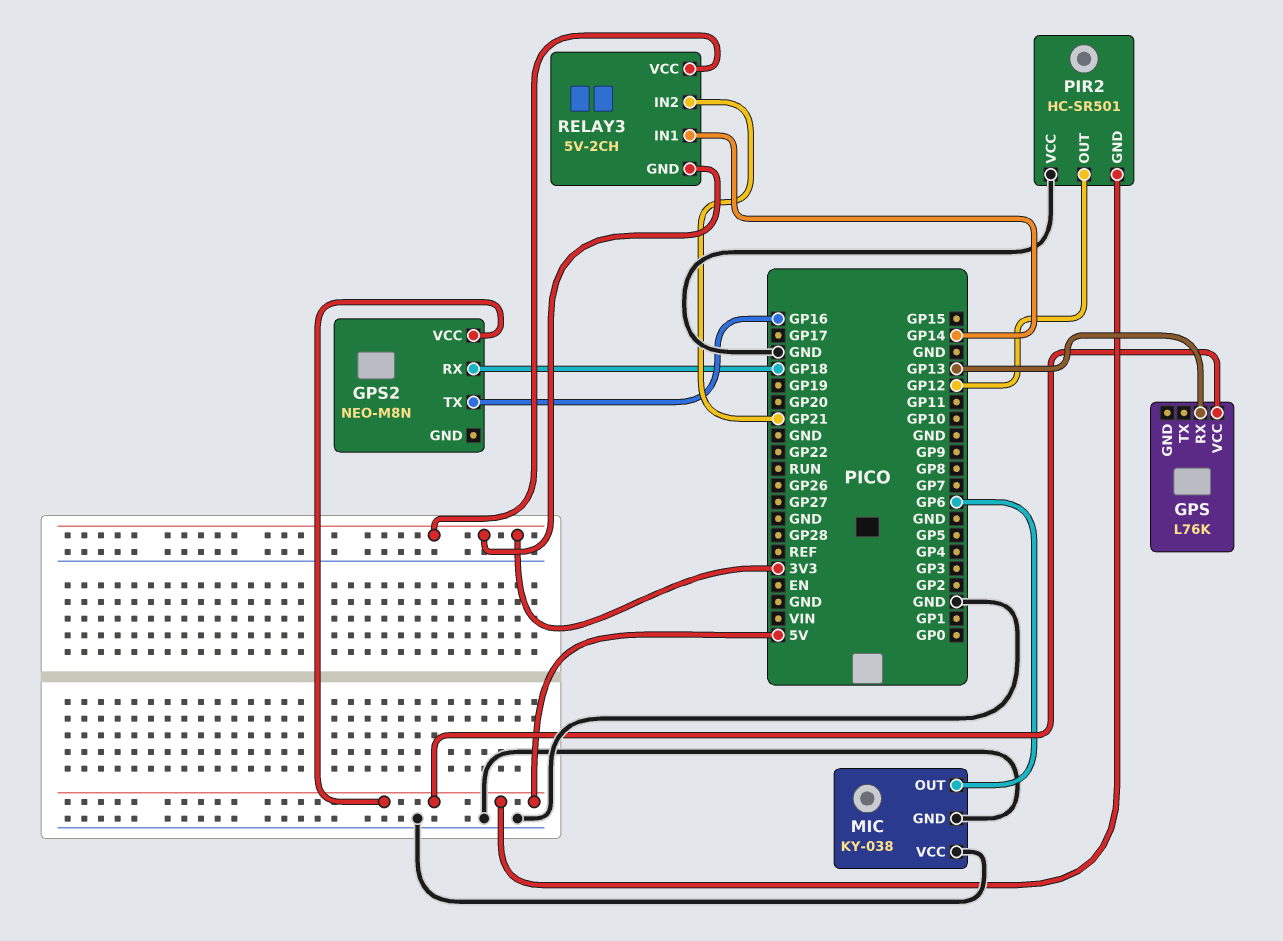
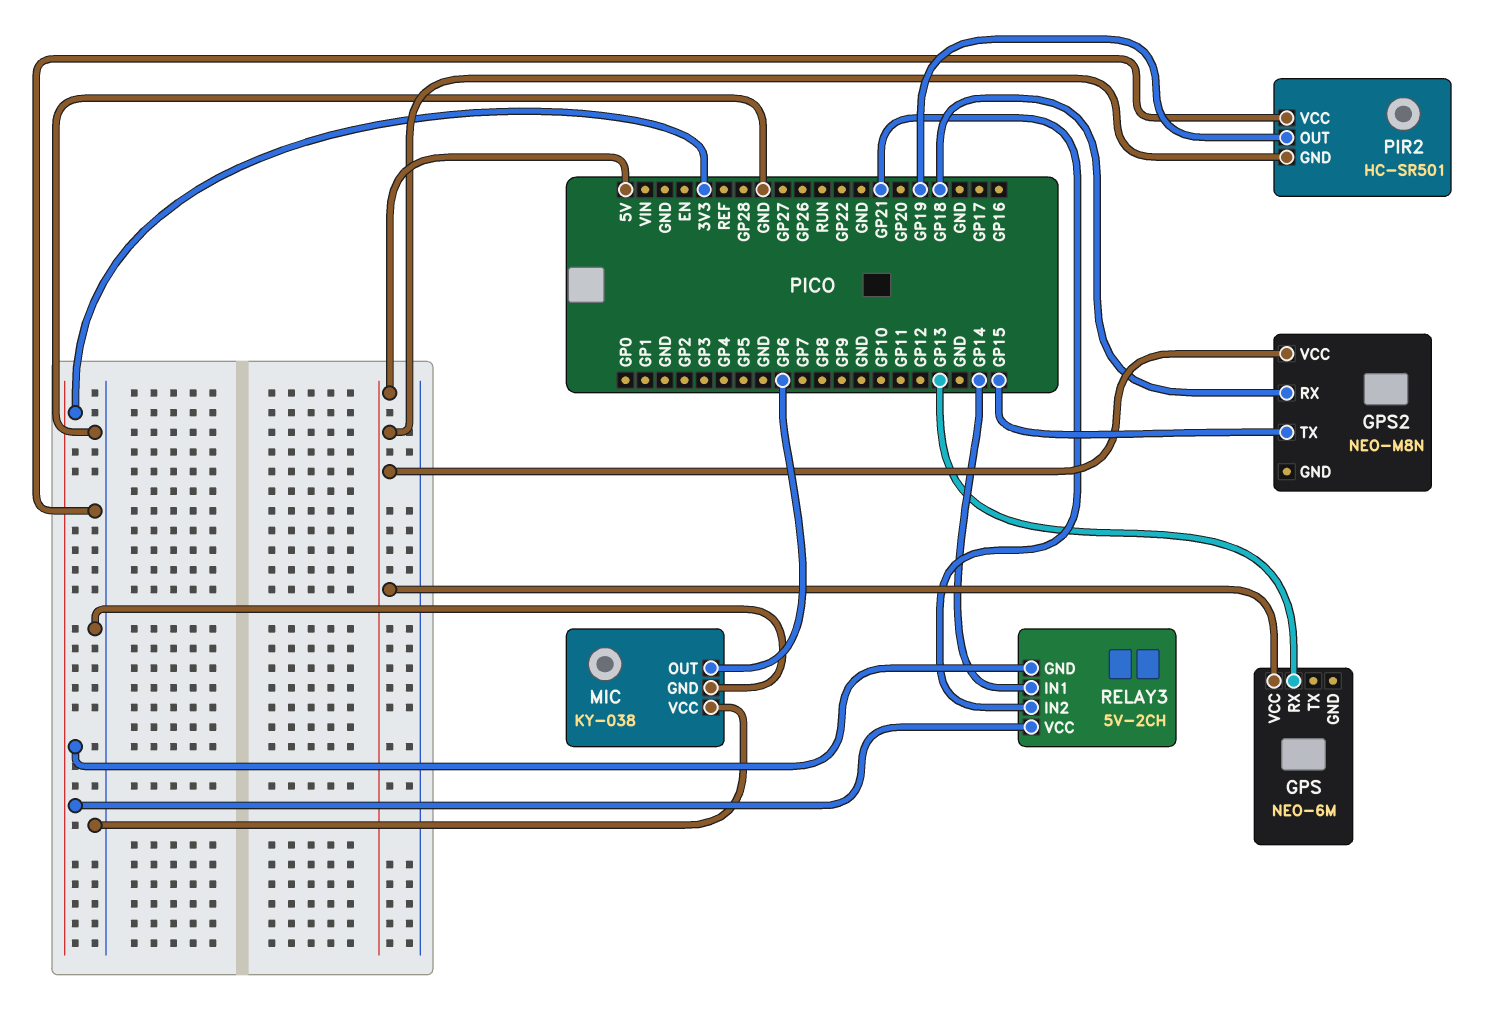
GPS: L76K -> NEO-6M
GPS2 pin TX: GP16 -> GP15
PIR2 pin OUT: GP12 -> GP19

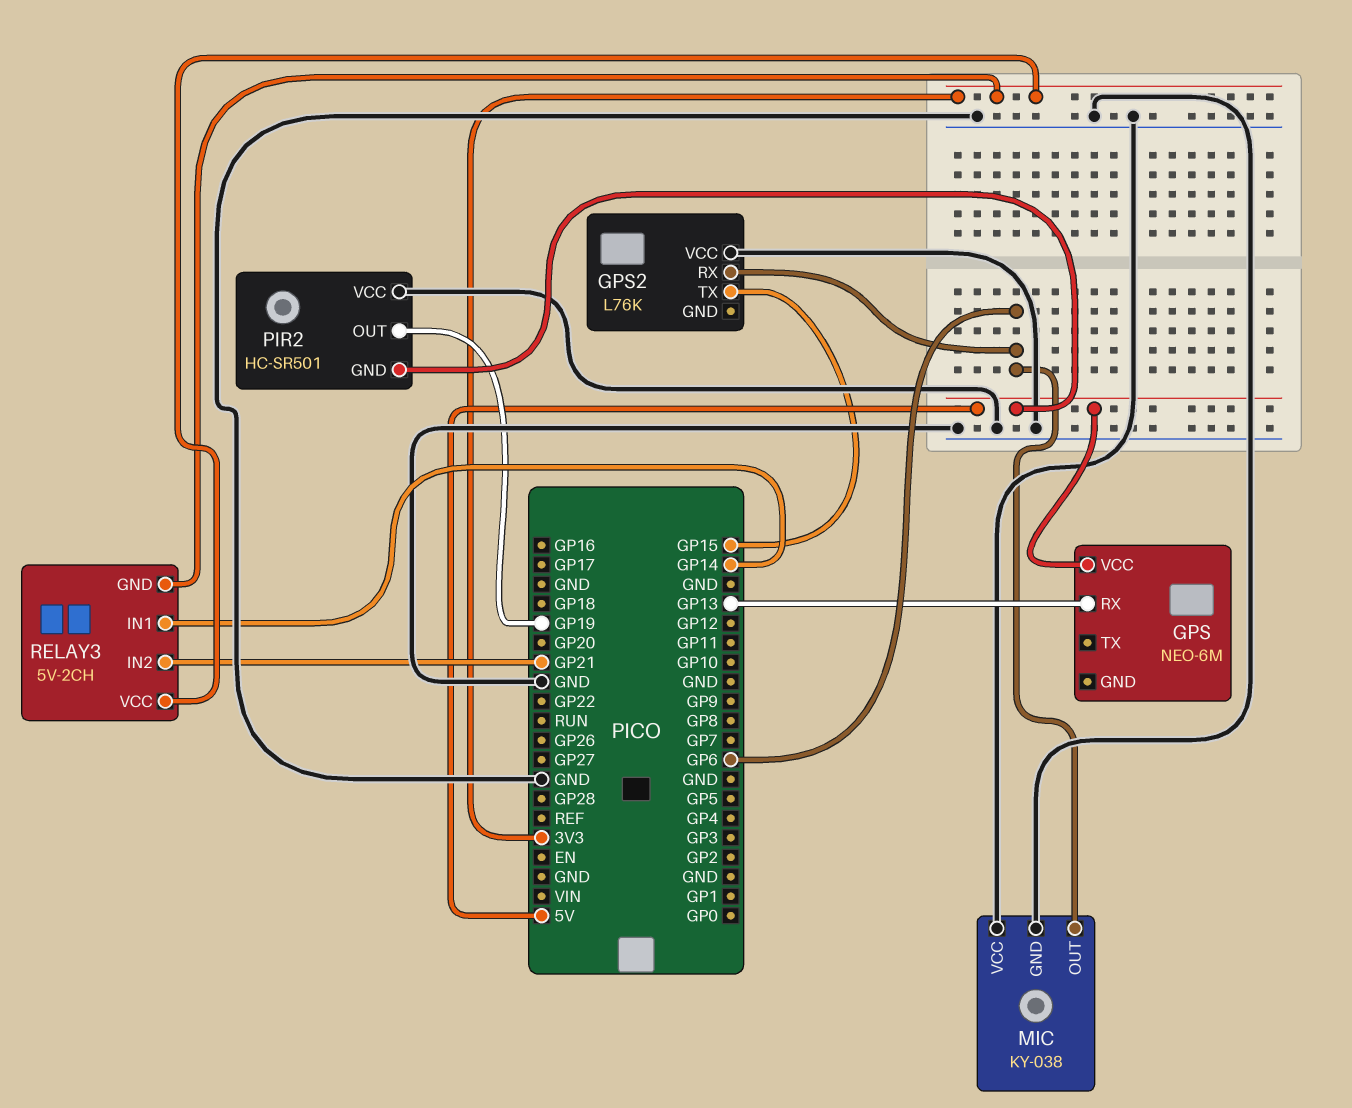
GPS2: NEO-M8N -> L76K
GPS2 pin RX: GP18 -> GP6
GPS2 pin VCC: 5V -> GND

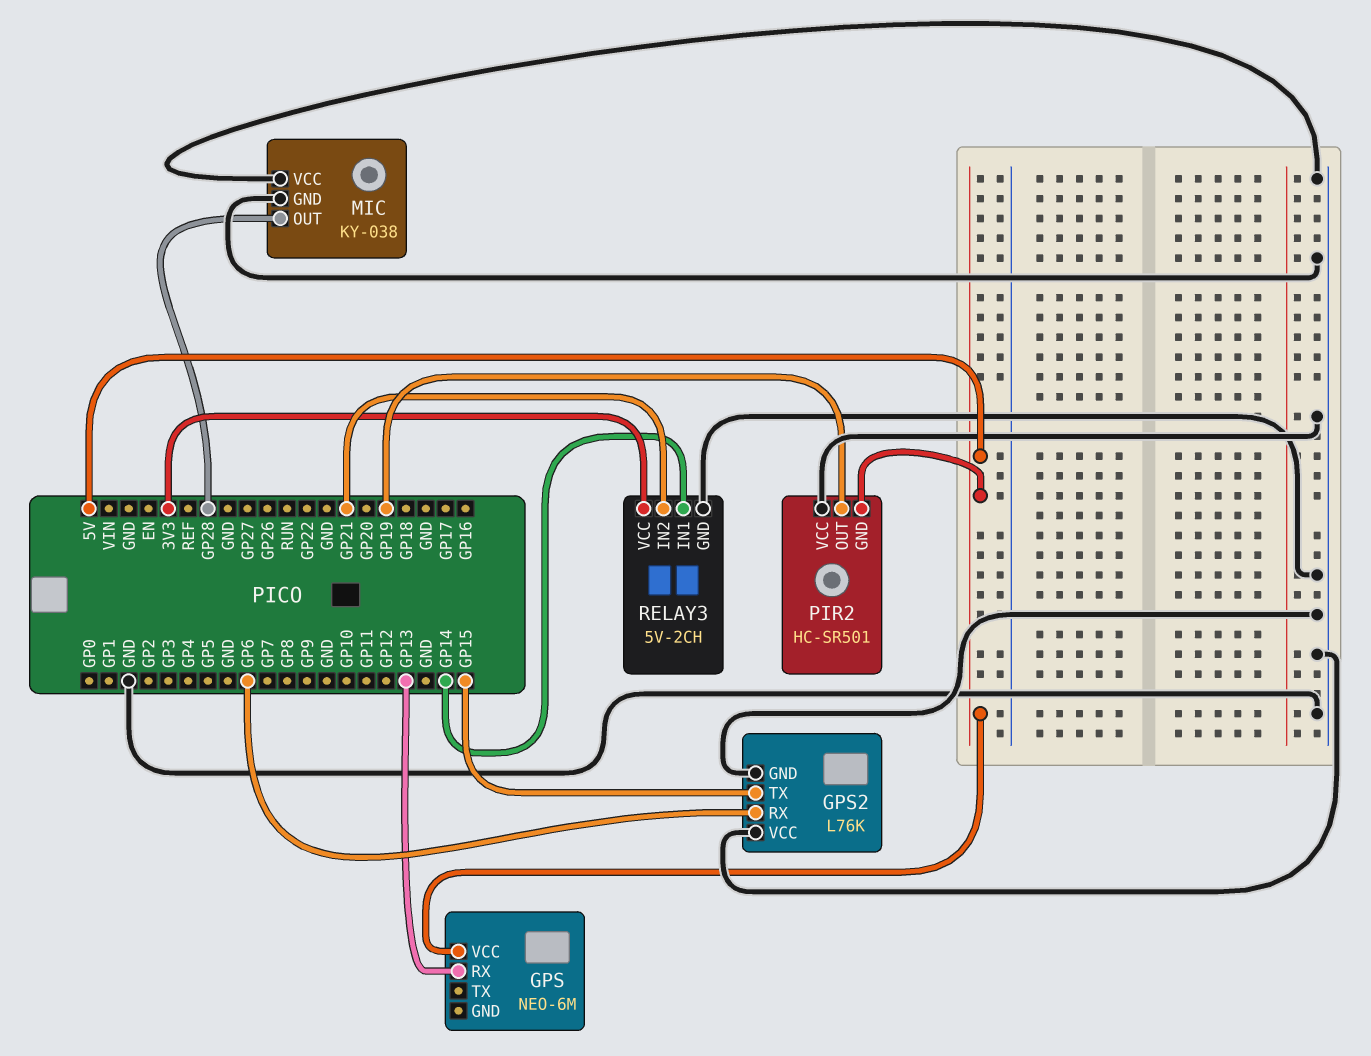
GPS2 pin GND: none -> GND
MIC pin OUT: GP6 -> GP28
RELAY3 pin GND: 3V3 -> GND

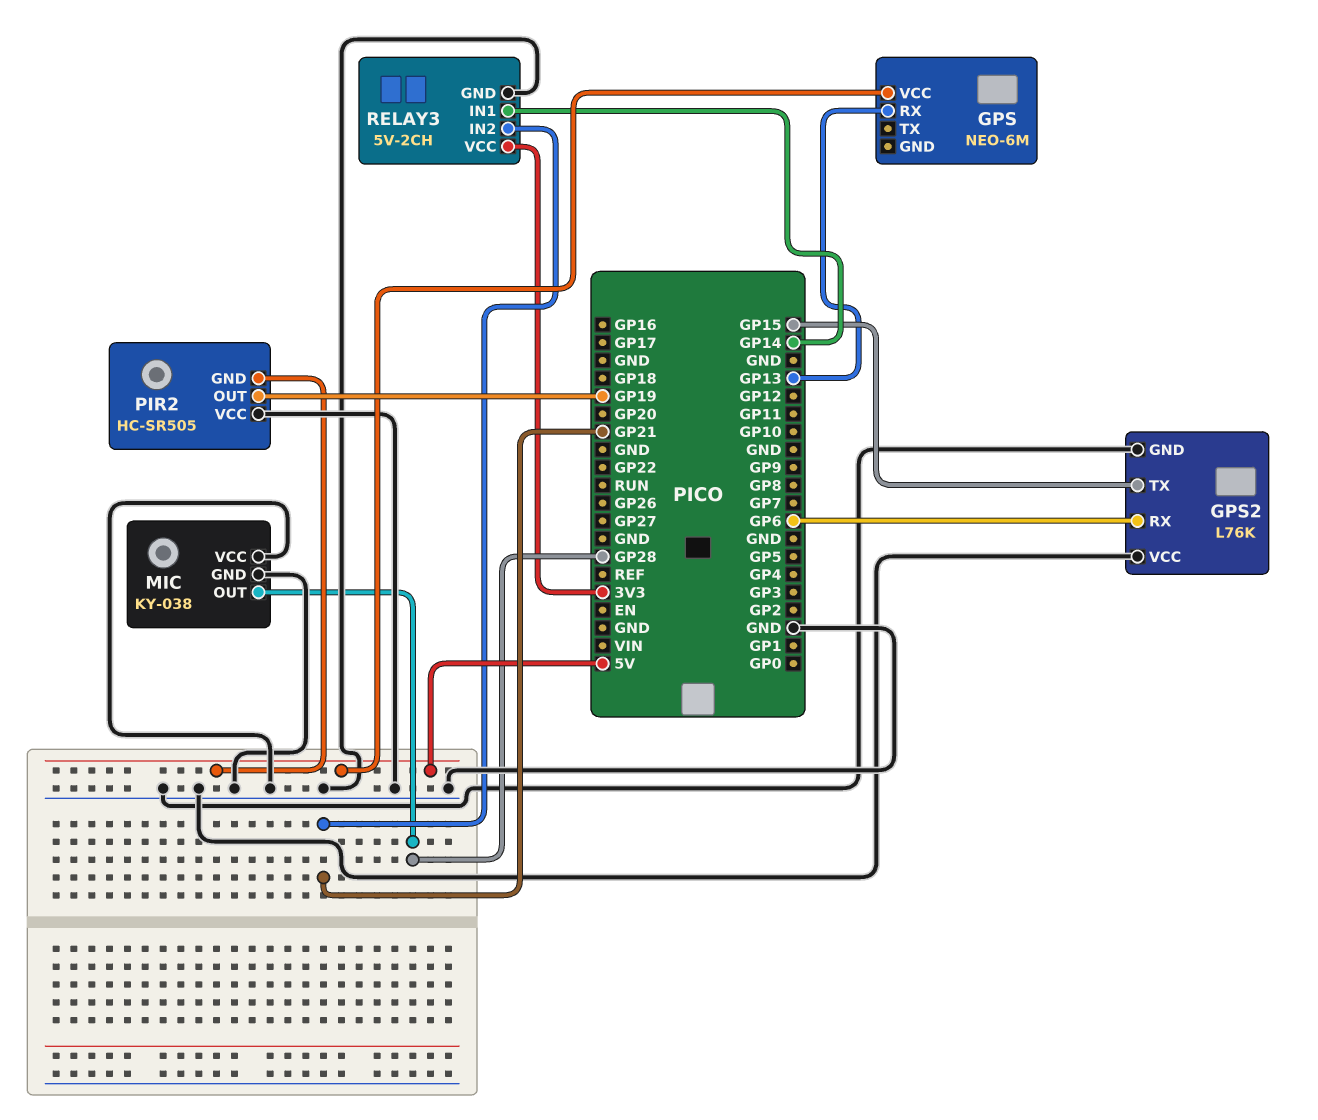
PIR2: HC-SR501 -> HC-SR505

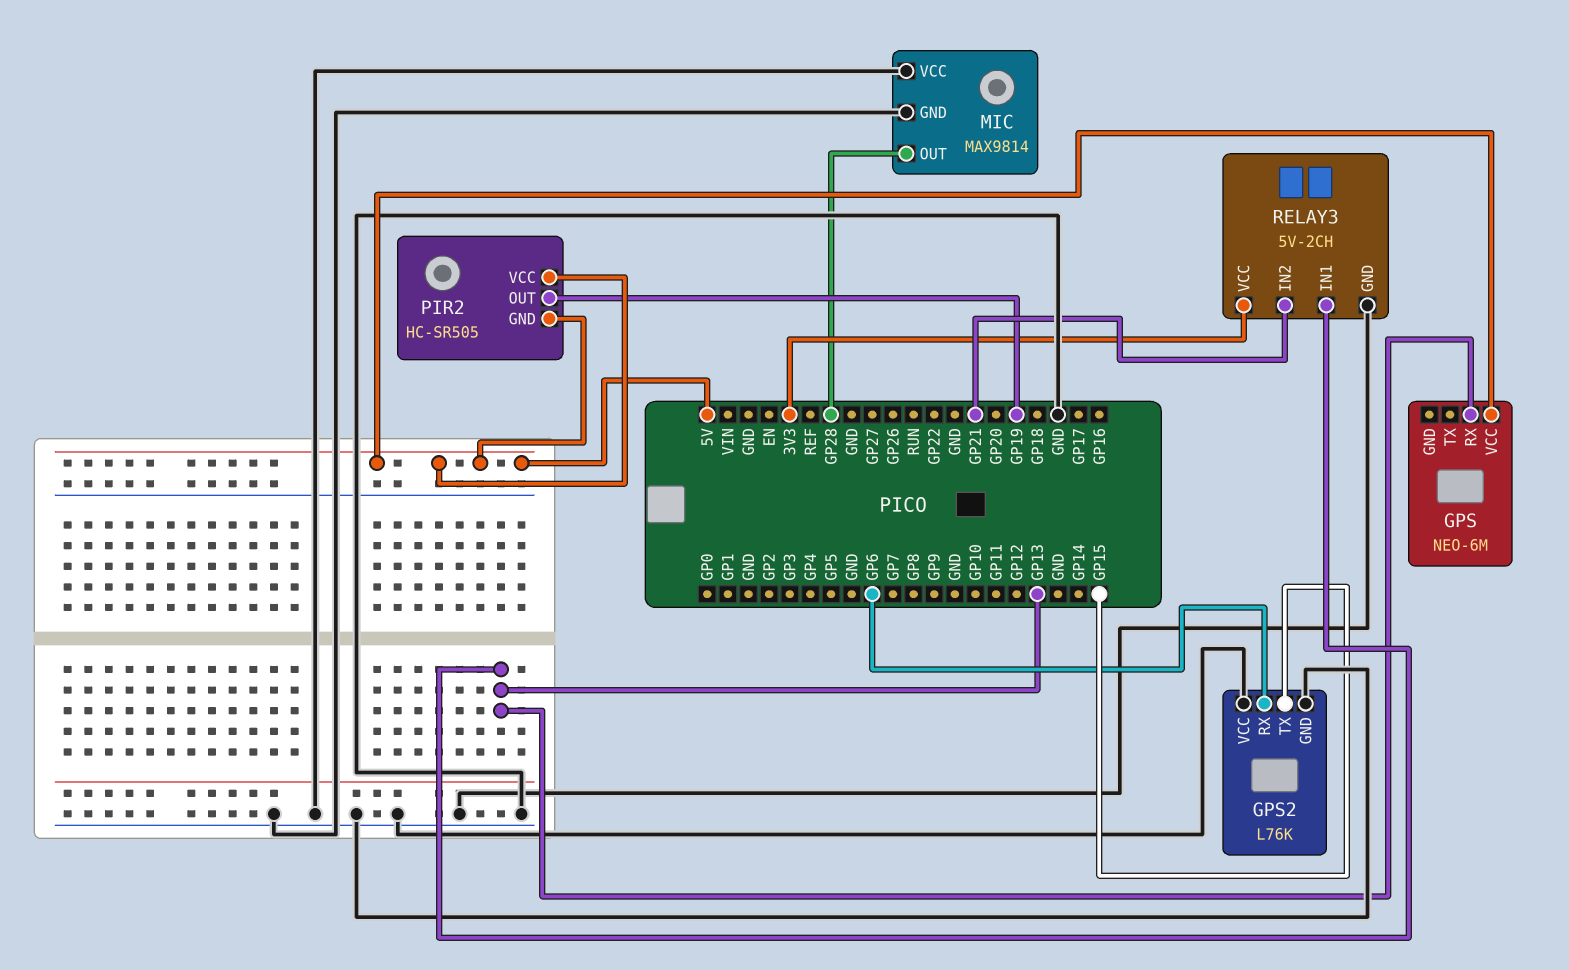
MIC: KY-038 -> MAX9814
PIR2 pin VCC: GND -> 5V
RELAY3 pin IN1: GP14 -> GP13

